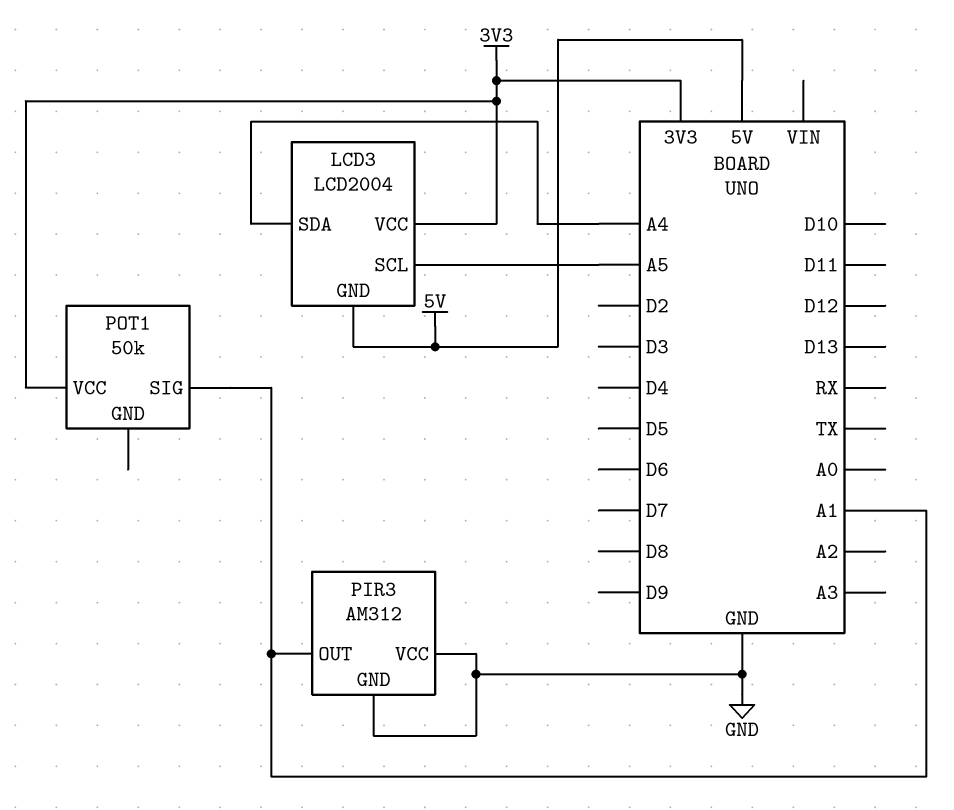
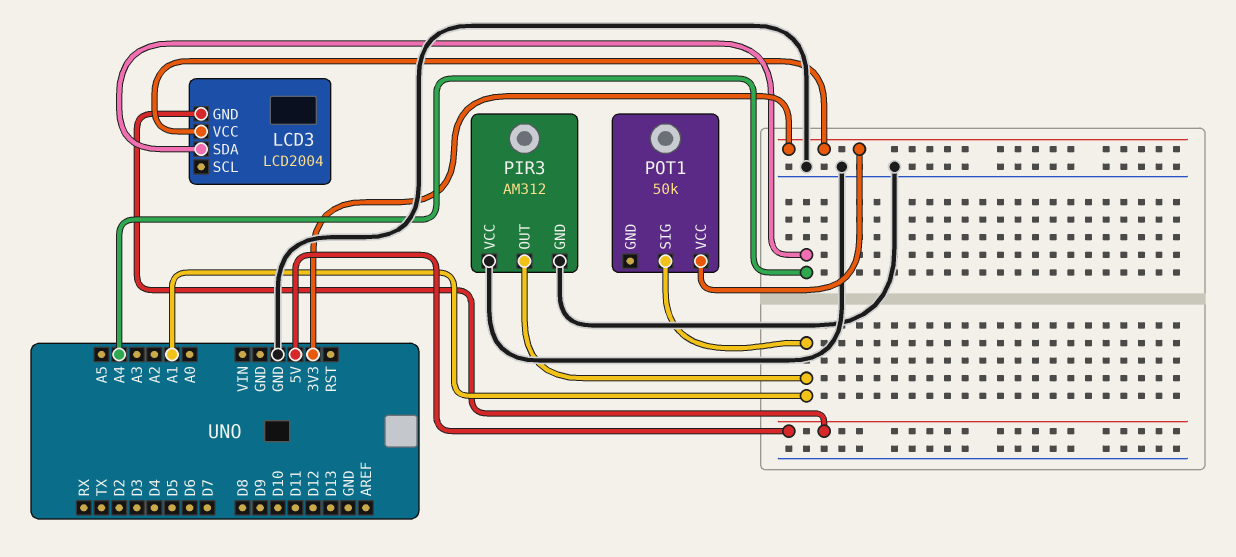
LCD3 pin SCL: A5 -> none

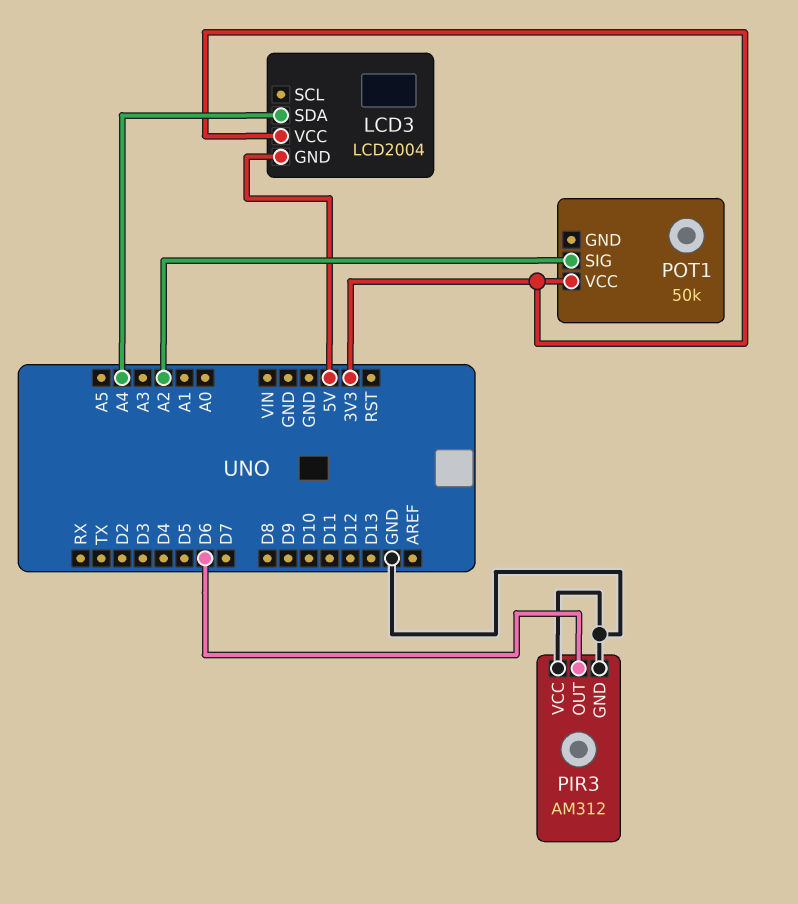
PIR3 pin OUT: A1 -> D6
POT1 pin SIG: A1 -> A2

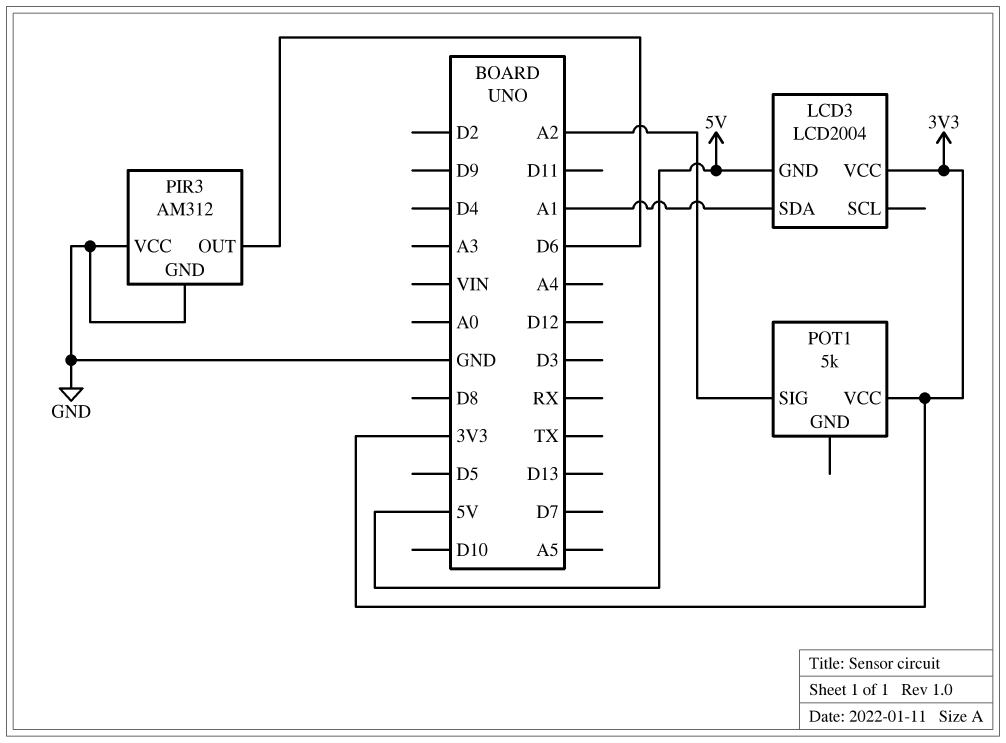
LCD3 pin SDA: A4 -> A1
POT1: 50k -> 5k

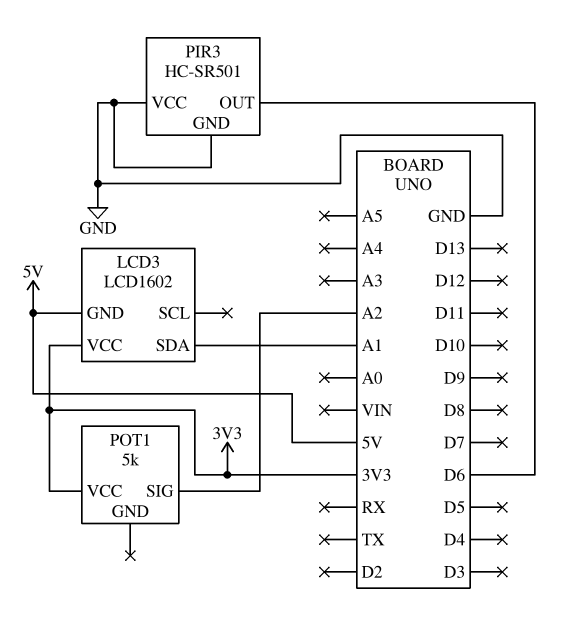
LCD3: LCD2004 -> LCD1602
PIR3: AM312 -> HC-SR501

